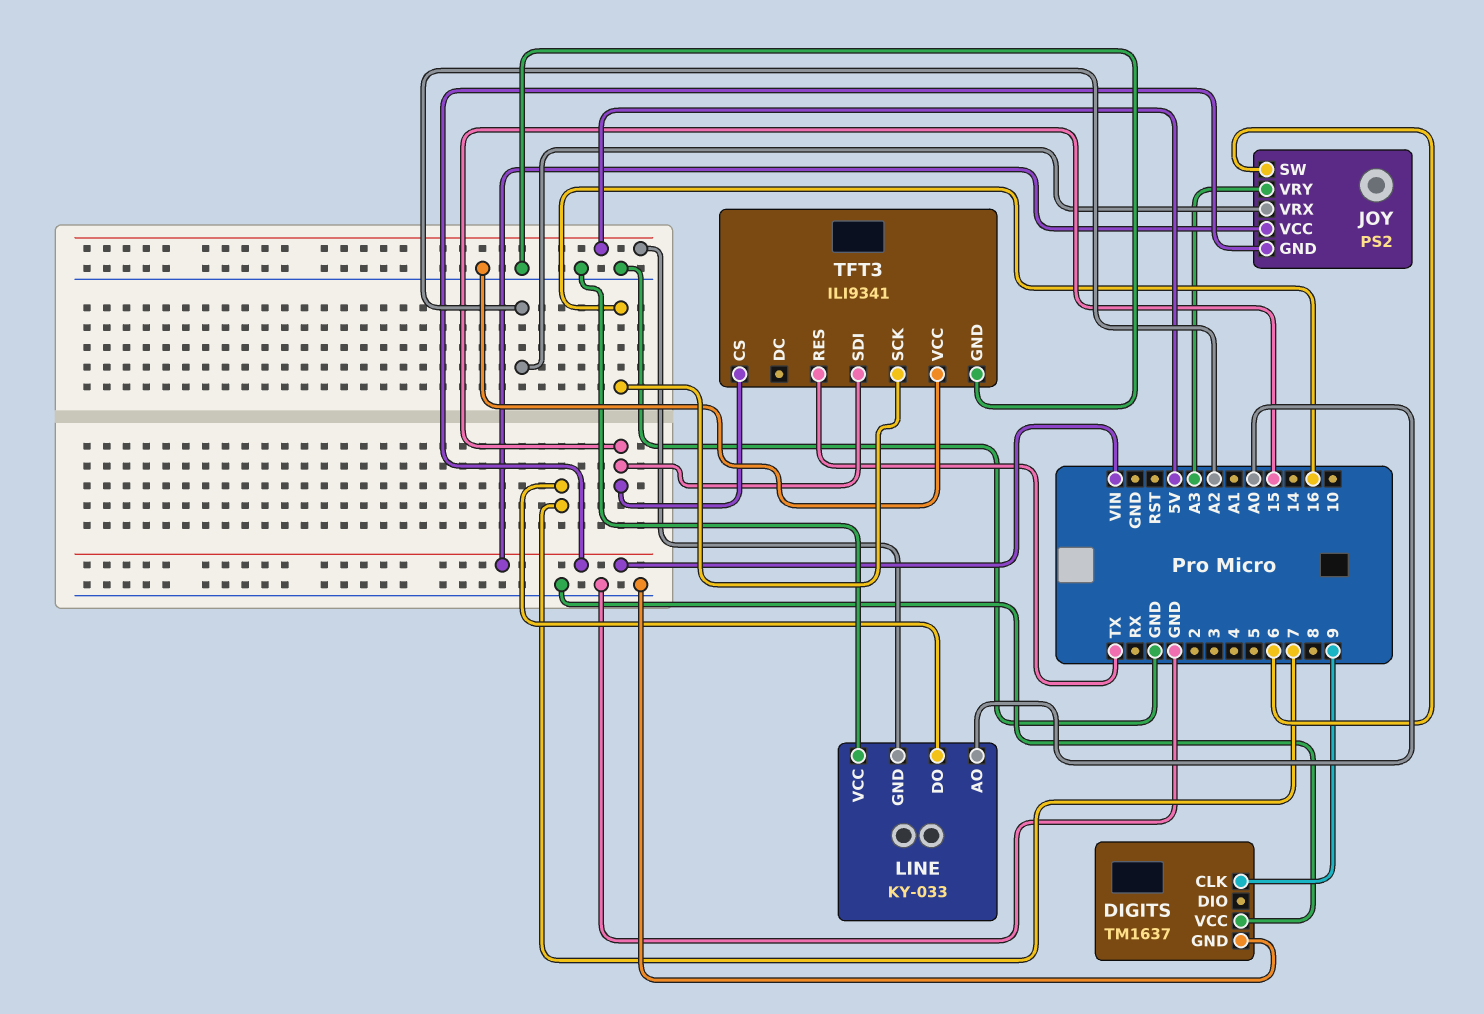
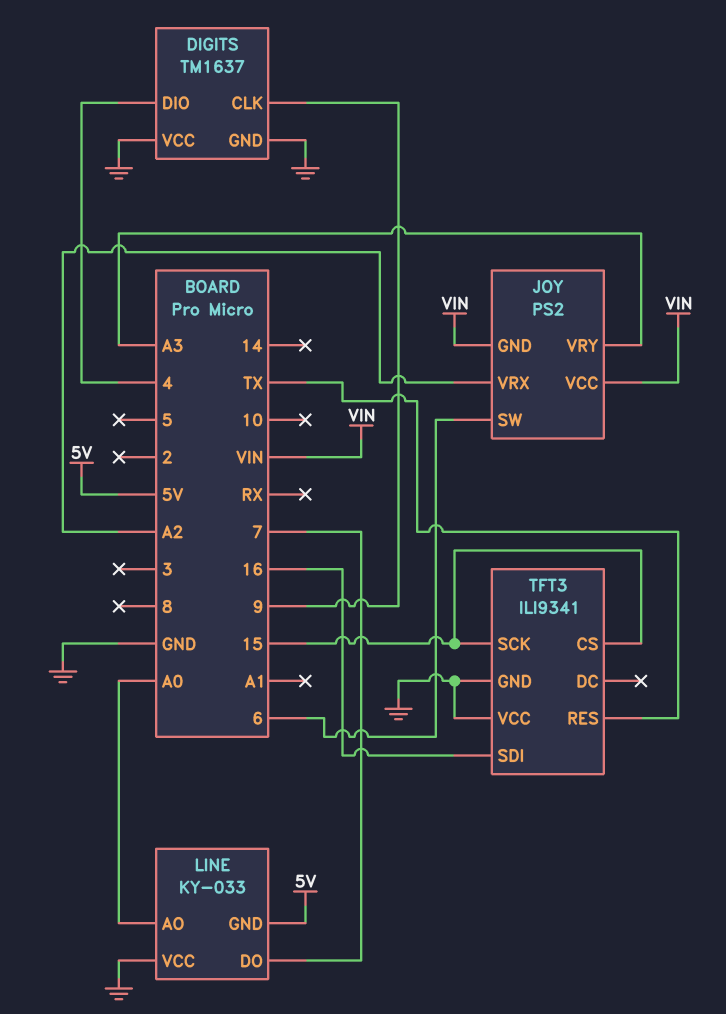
DIGITS pin DIO: none -> 4
TFT3 pin SCK: 16 -> 15
TFT3 pin SDI: 15 -> 16

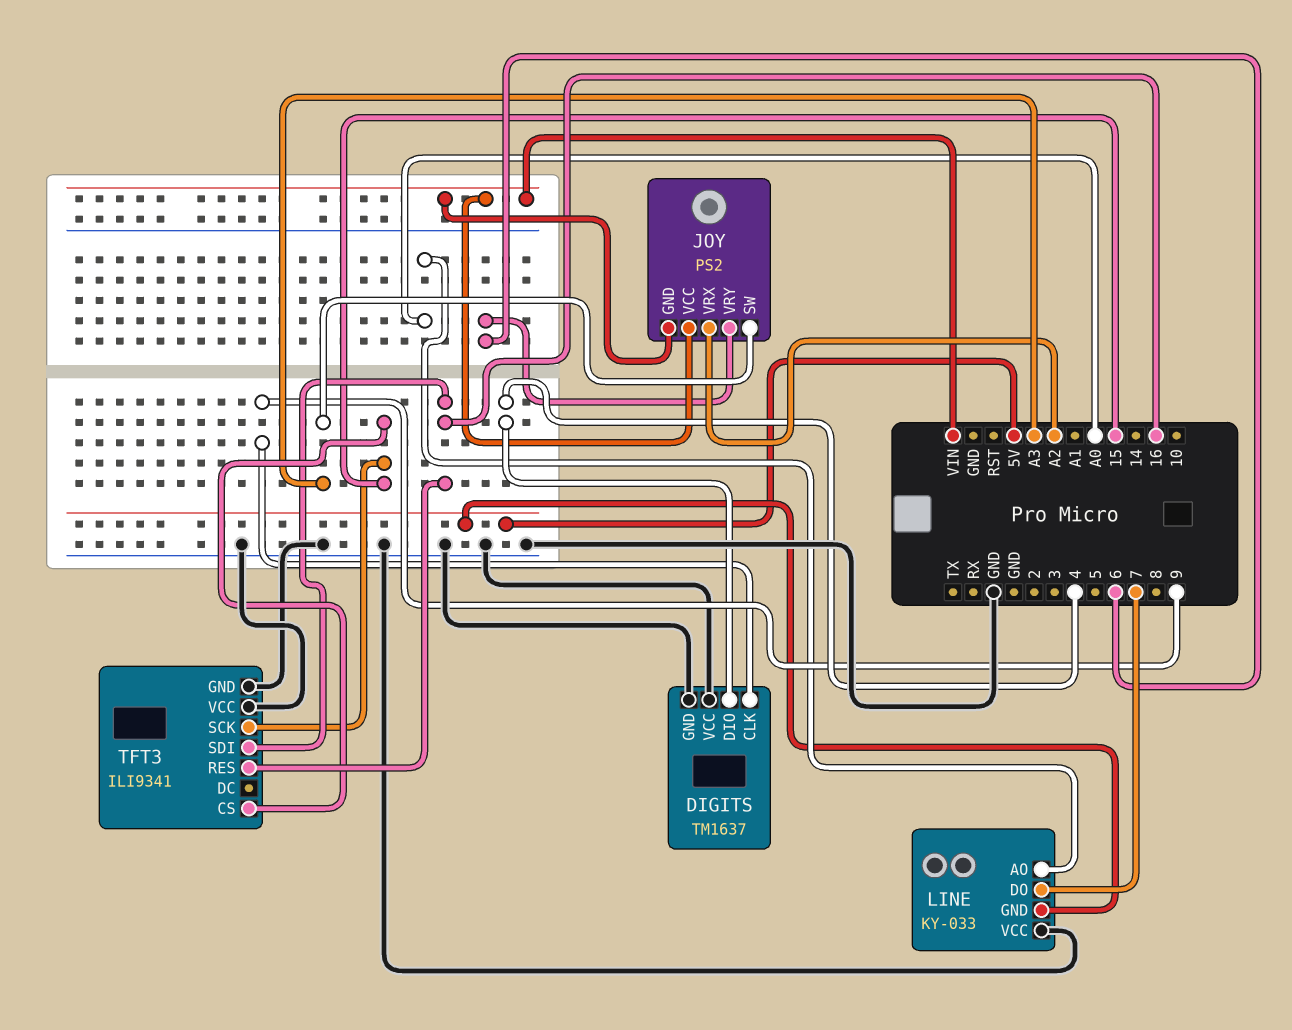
JOY pin SW: 6 -> A3
JOY pin VRY: A3 -> 6
TFT3 pin RES: TX -> 16

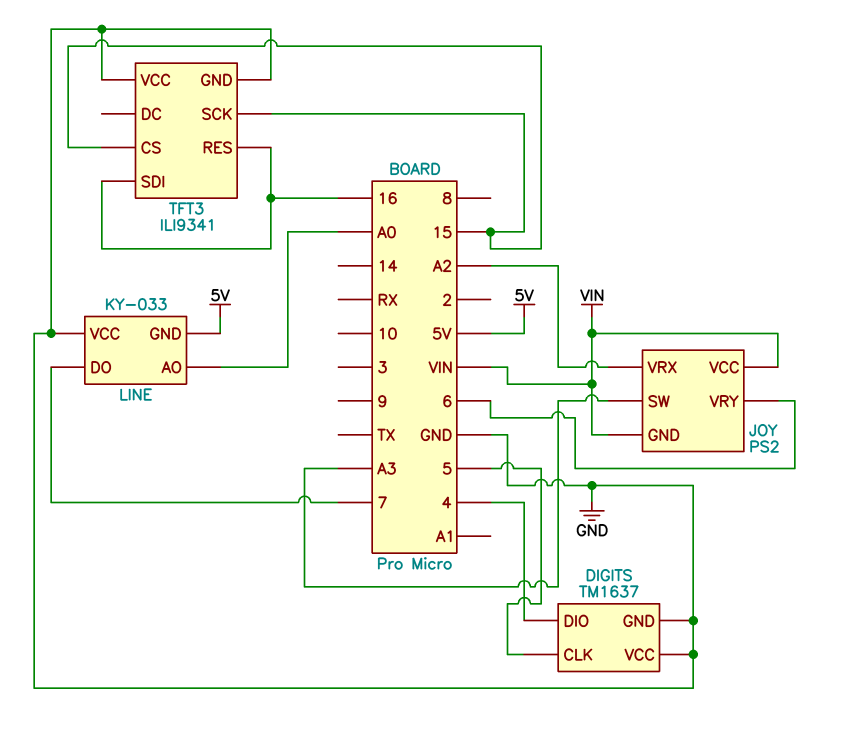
DIGITS pin CLK: 9 -> 5

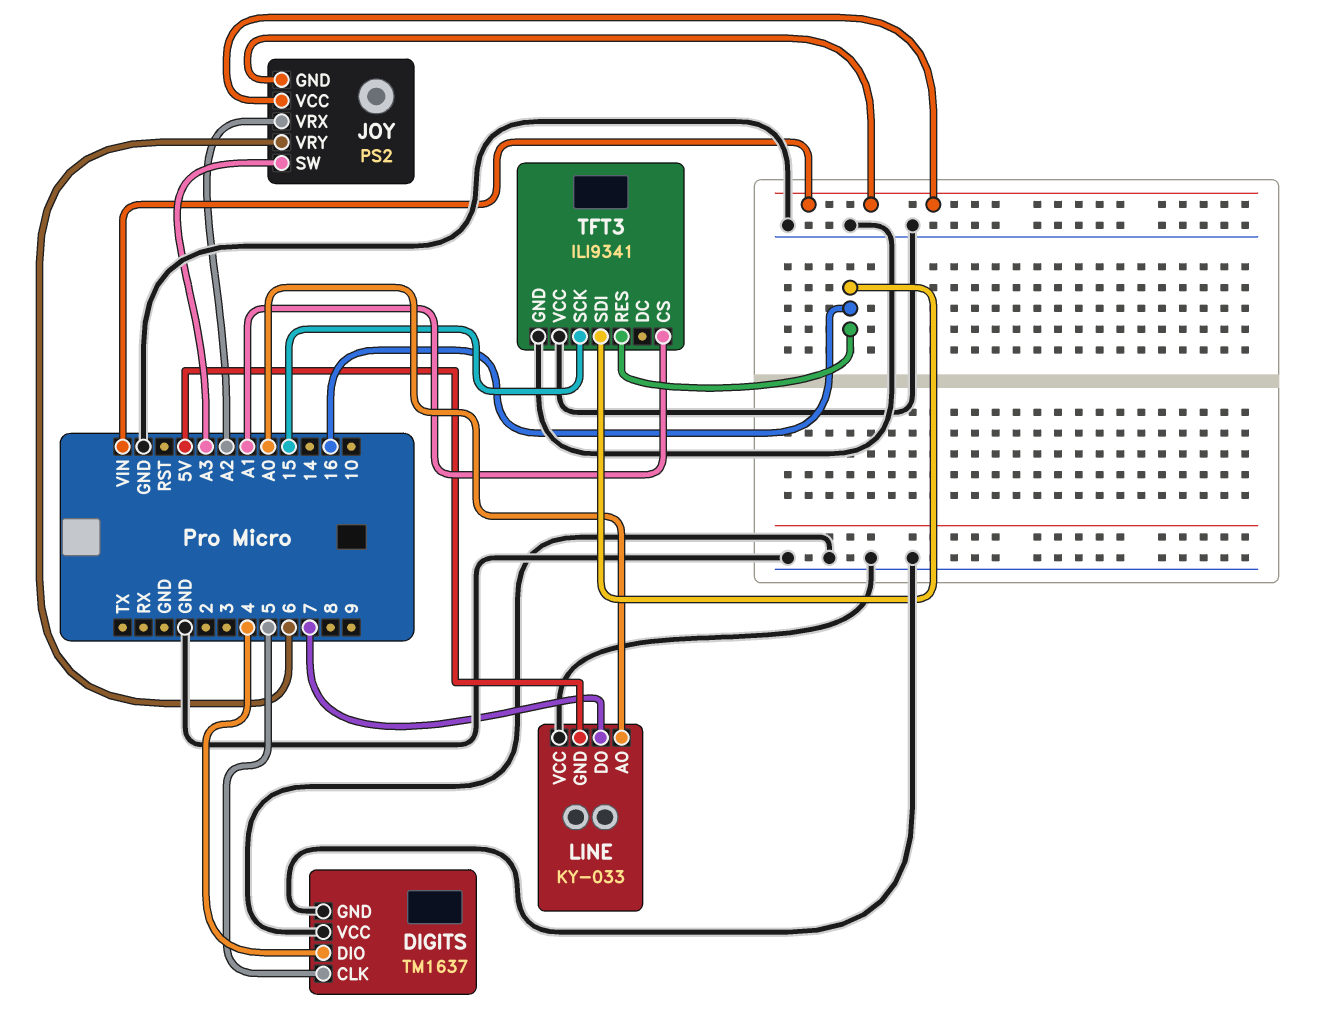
TFT3 pin CS: 15 -> A1

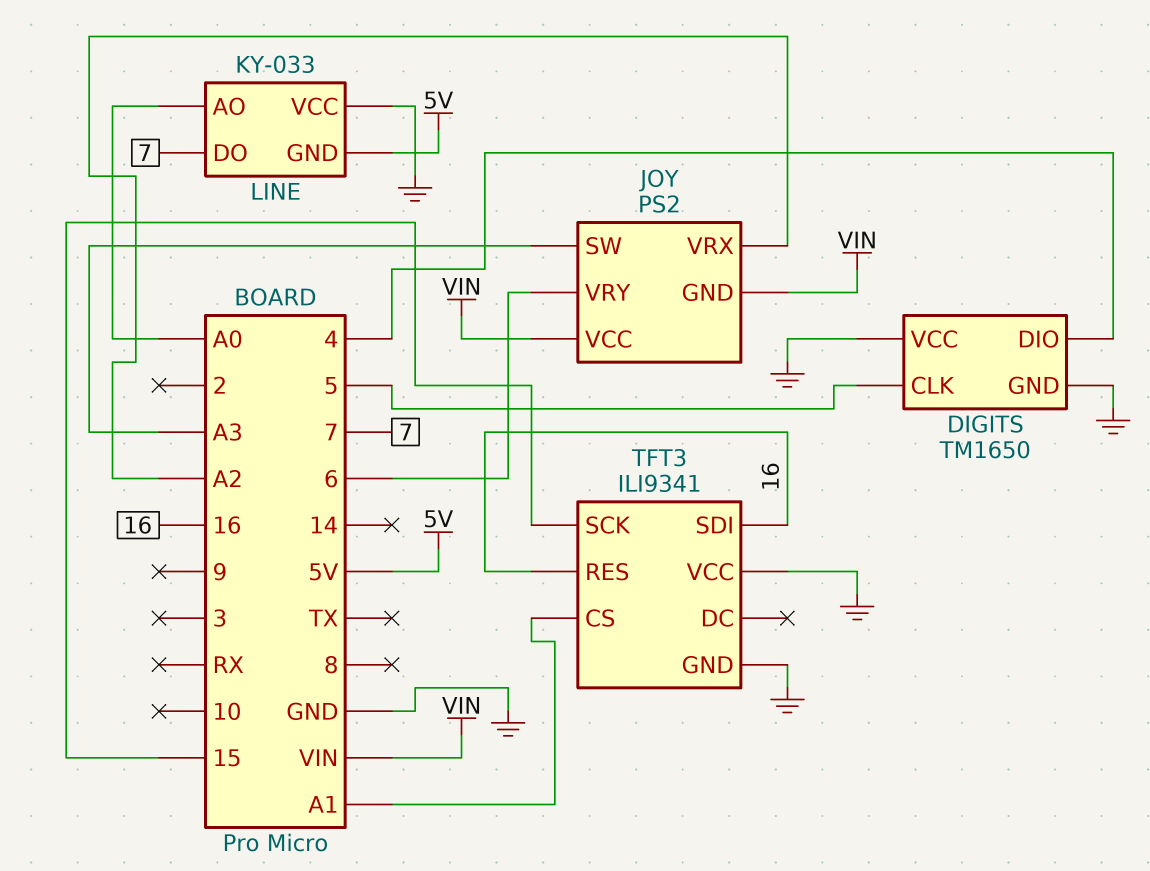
DIGITS: TM1637 -> TM1650

